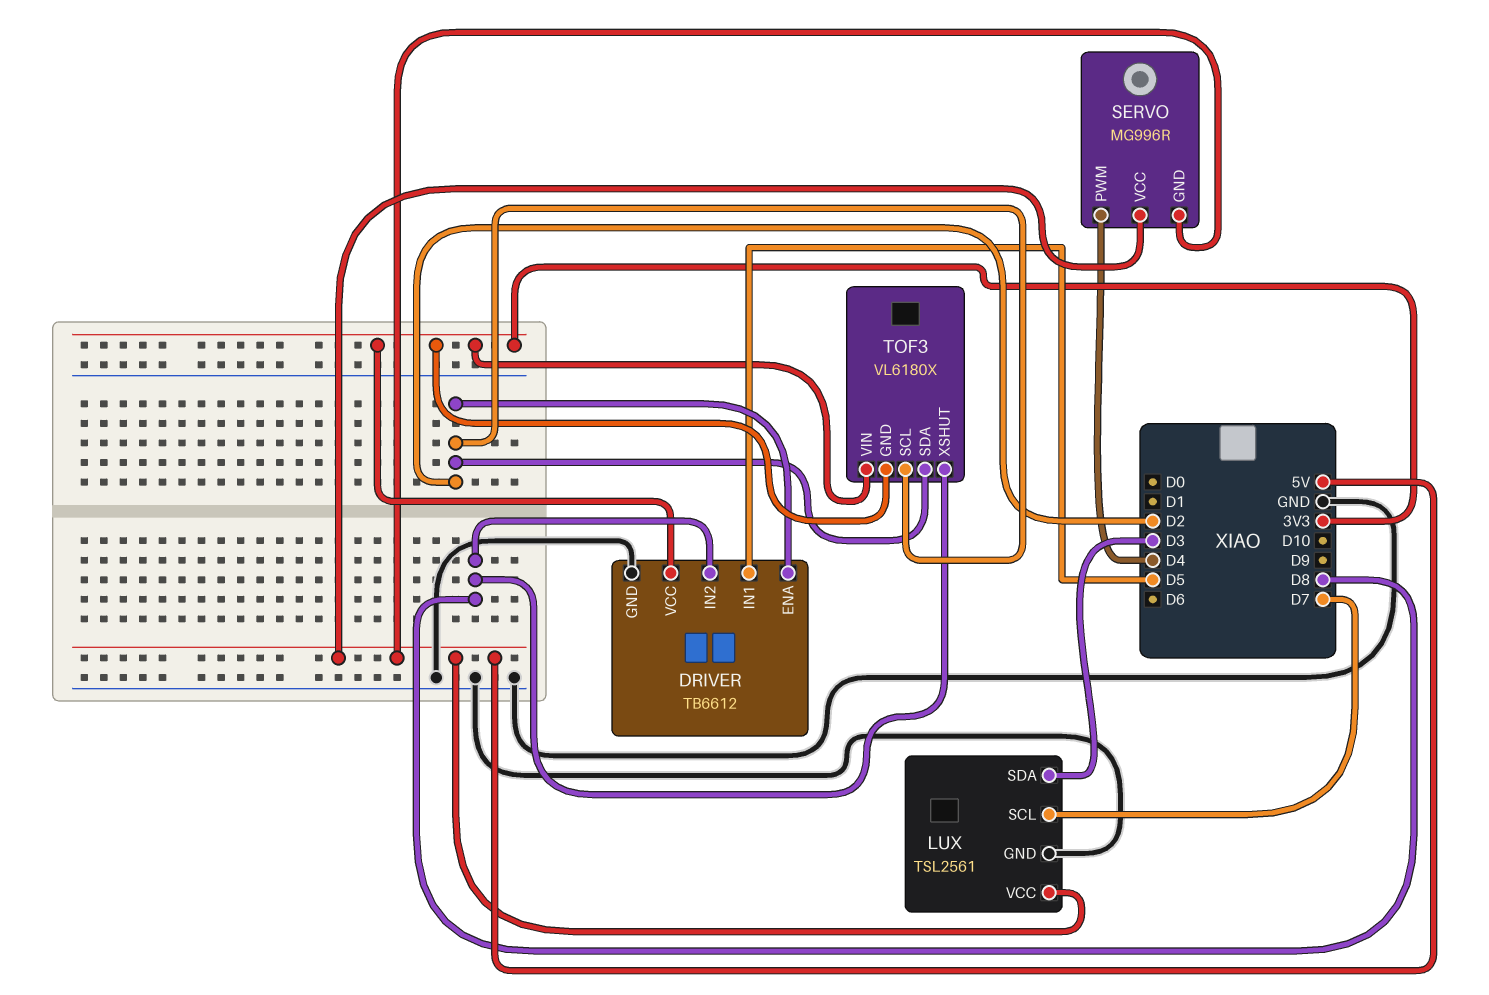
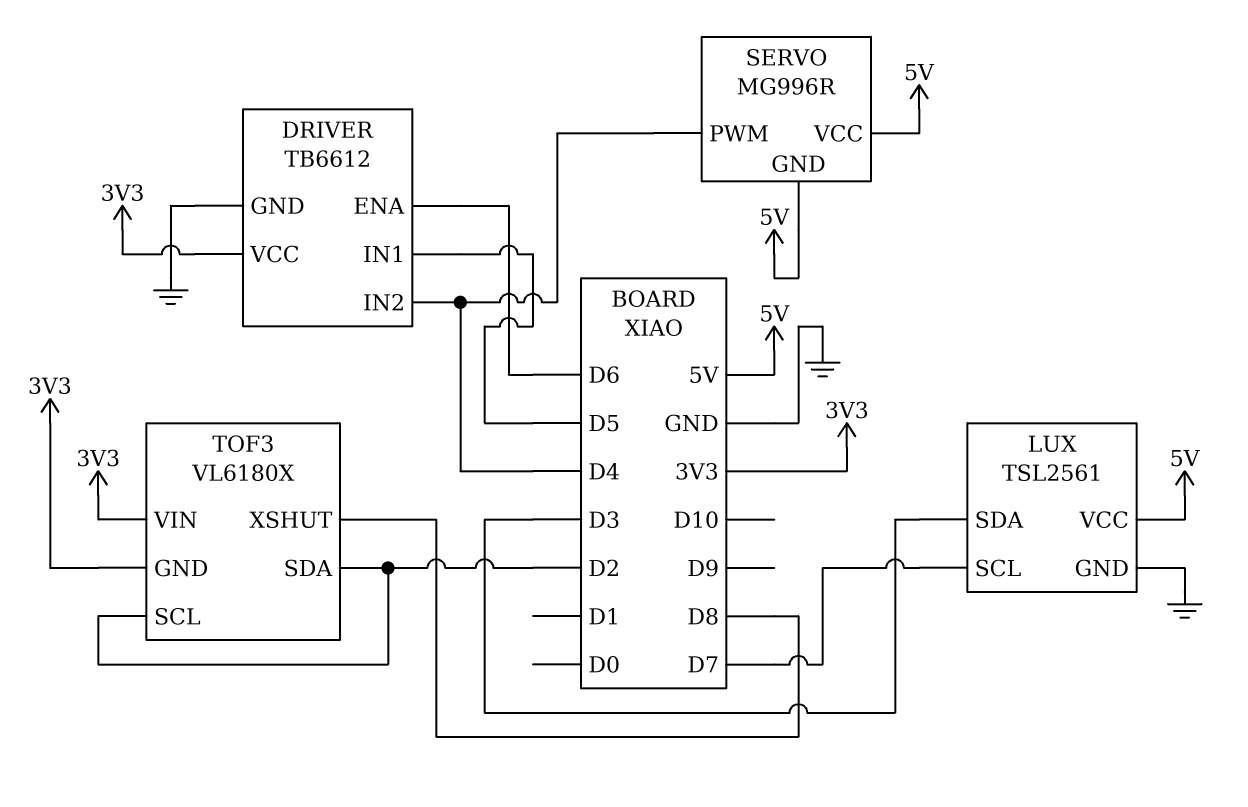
DRIVER pin ENA: D2 -> D6
DRIVER pin IN2: D8 -> D4

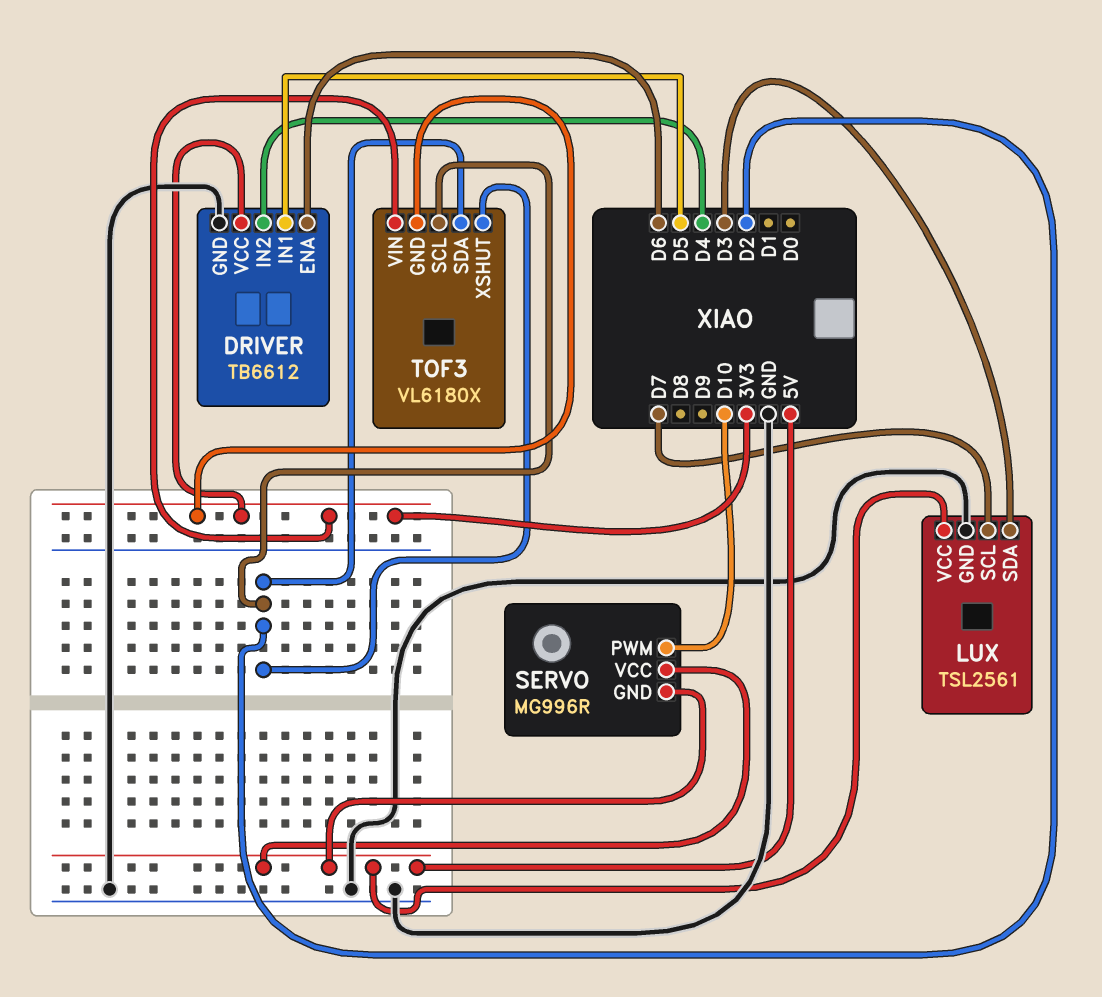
SERVO pin PWM: D4 -> D10
TOF3 pin XSHUT: D8 -> D2

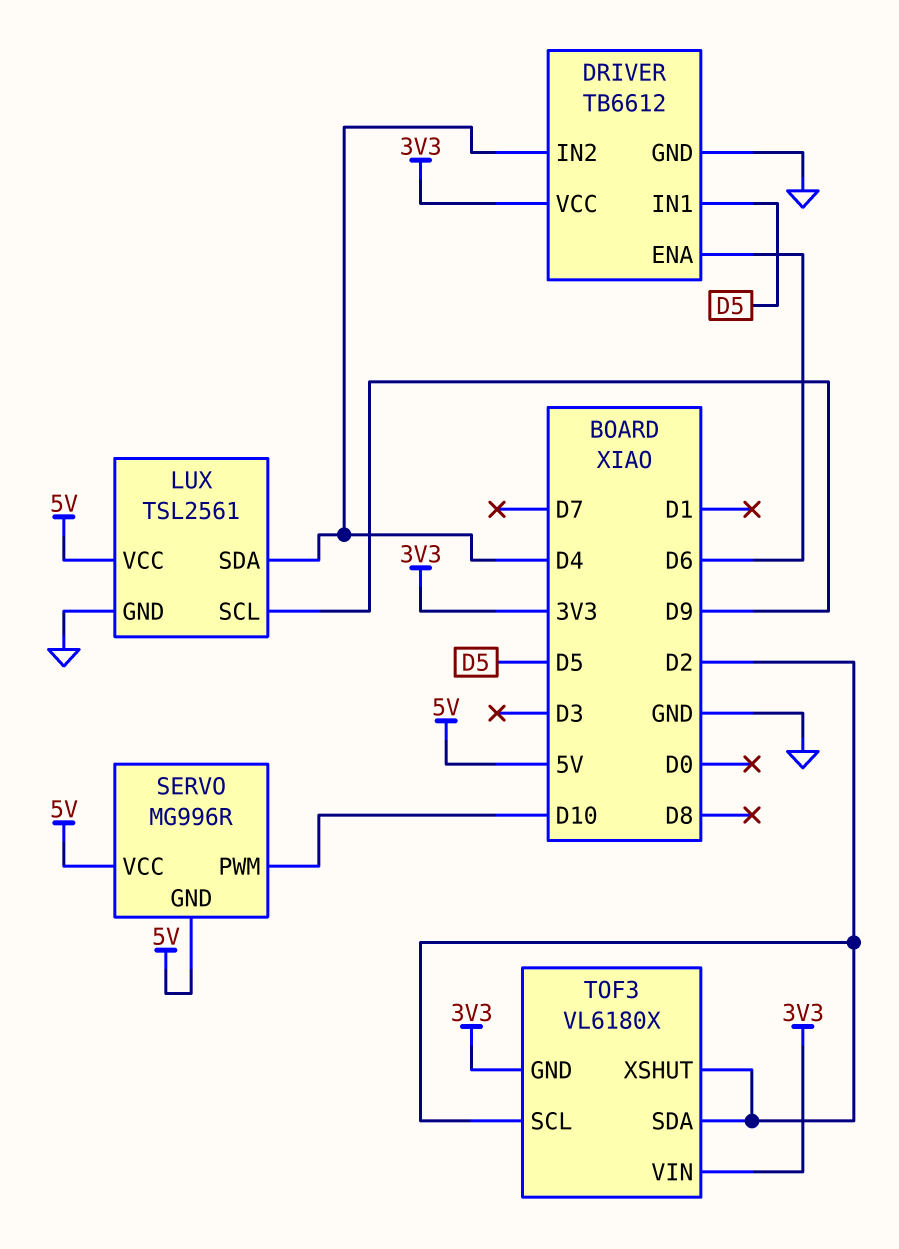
LUX pin SCL: D7 -> D9
LUX pin SDA: D3 -> D4

